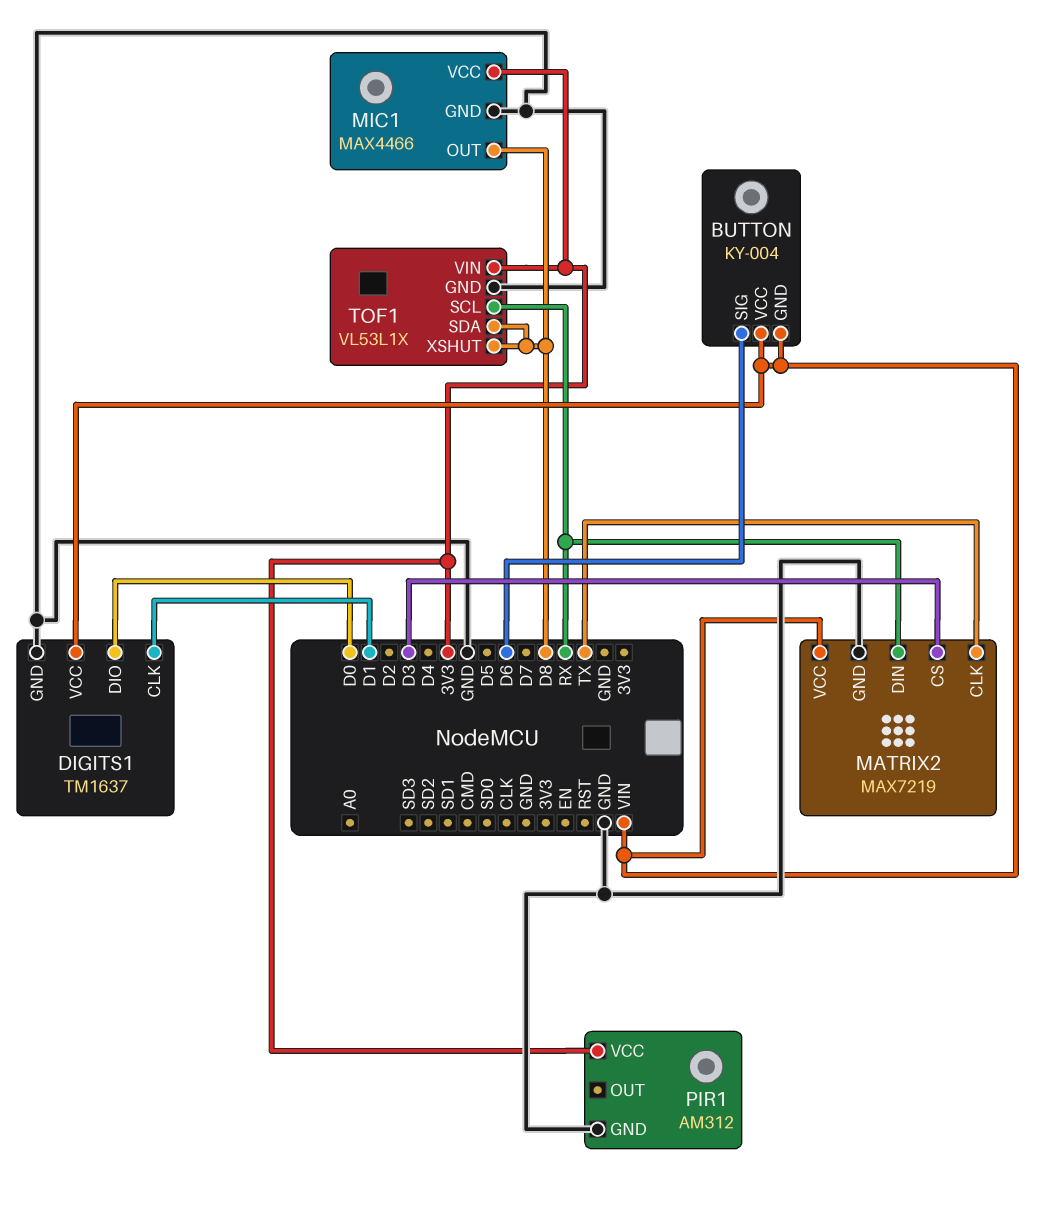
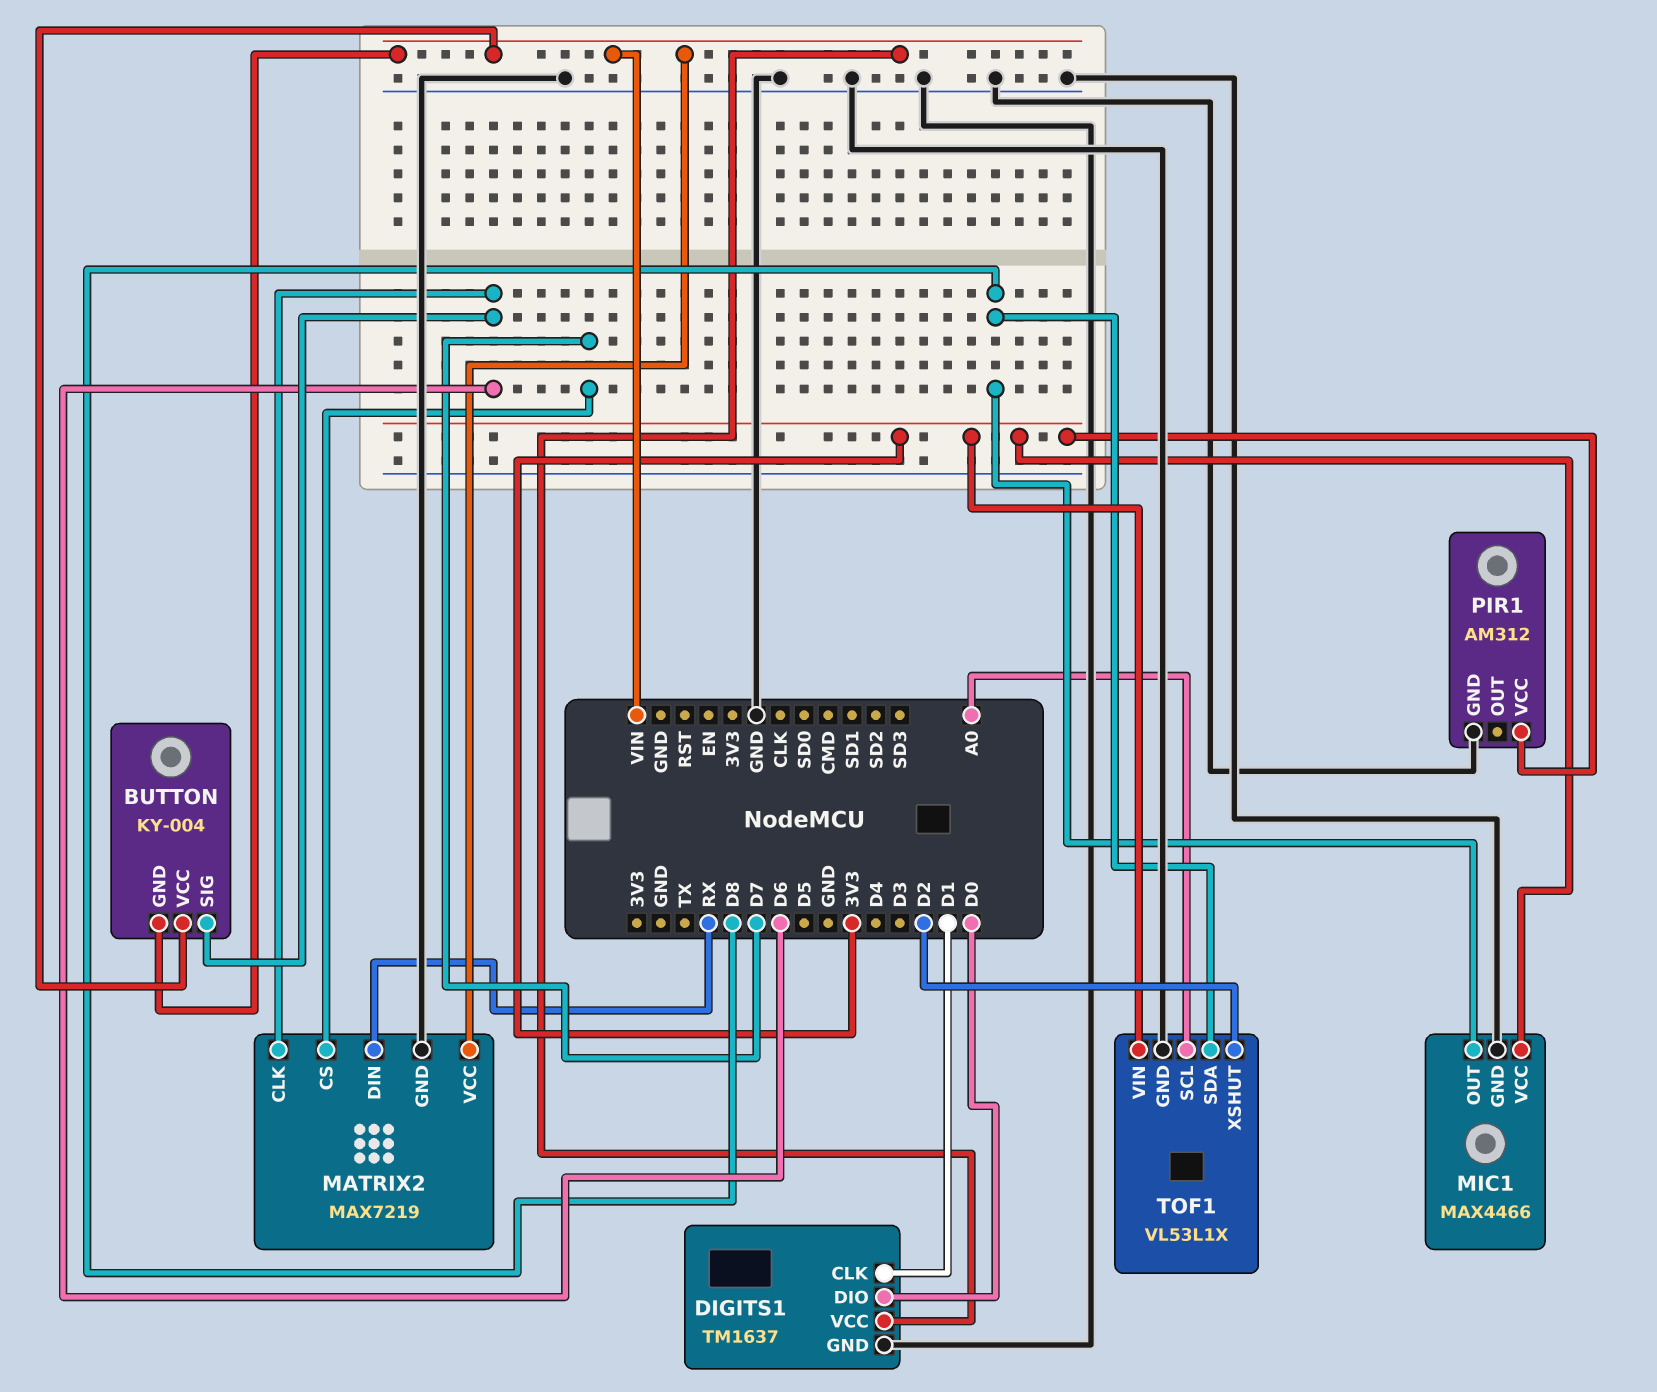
MATRIX2 pin CLK: TX -> D6
MATRIX2 pin CS: D3 -> D7
TOF1 pin SCL: RX -> A0
TOF1 pin XSHUT: D8 -> D2

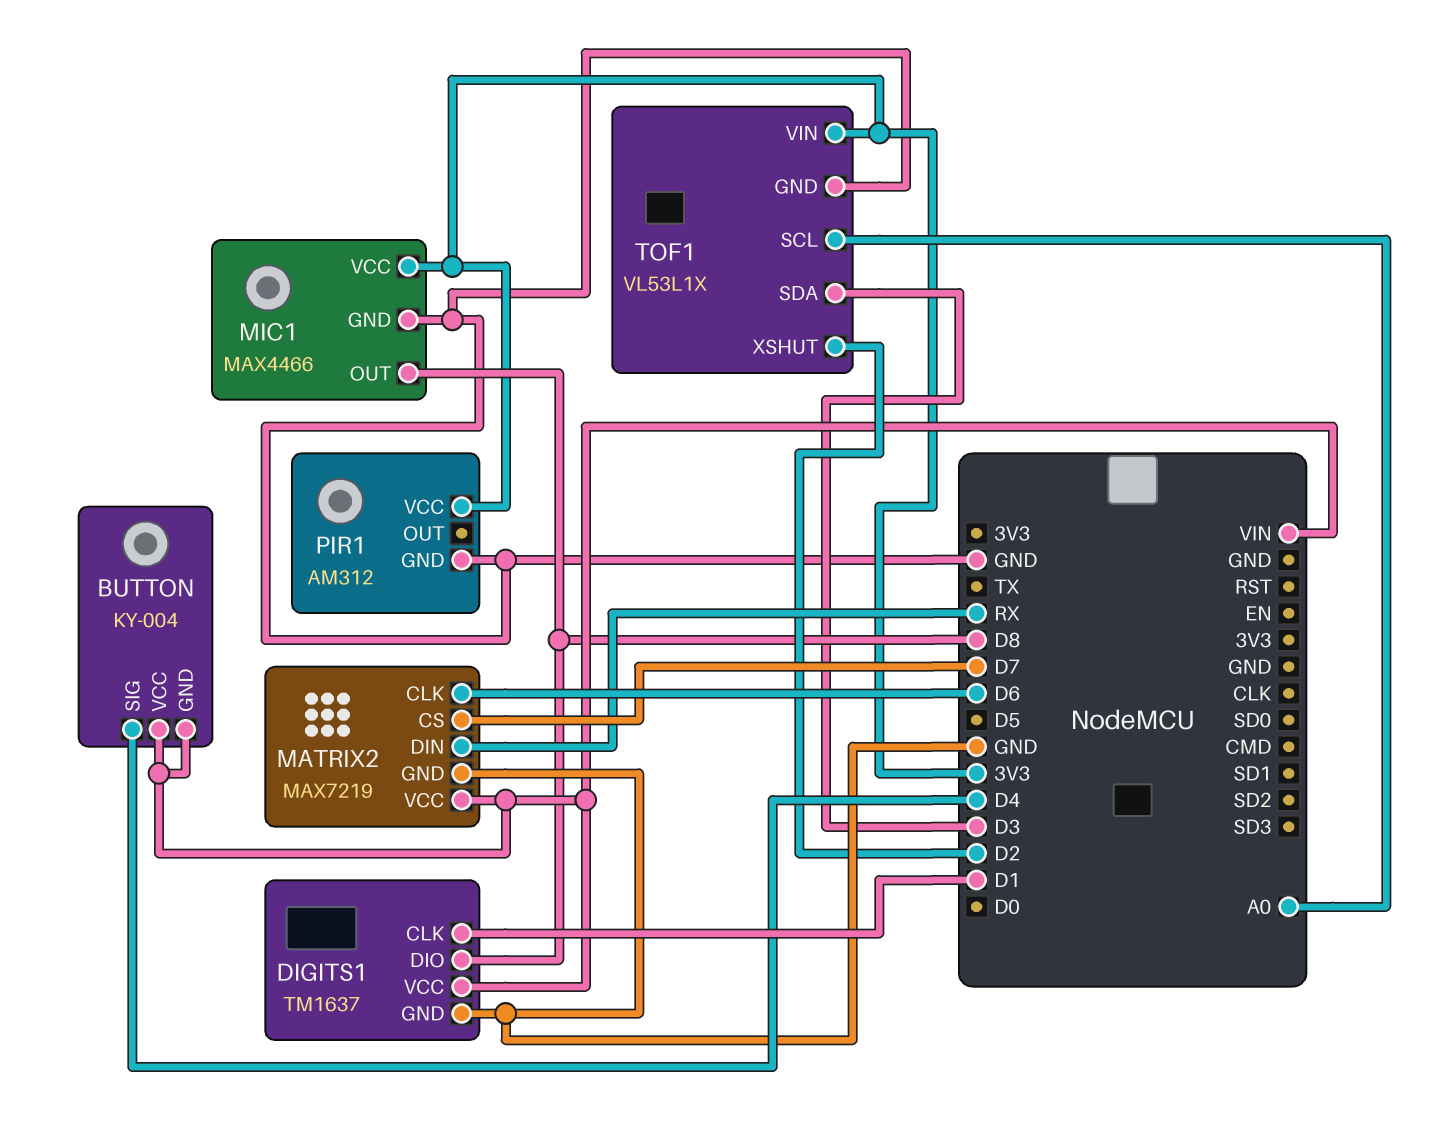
BUTTON pin SIG: D6 -> D4
DIGITS1 pin DIO: D0 -> D8
TOF1 pin SDA: D8 -> D3

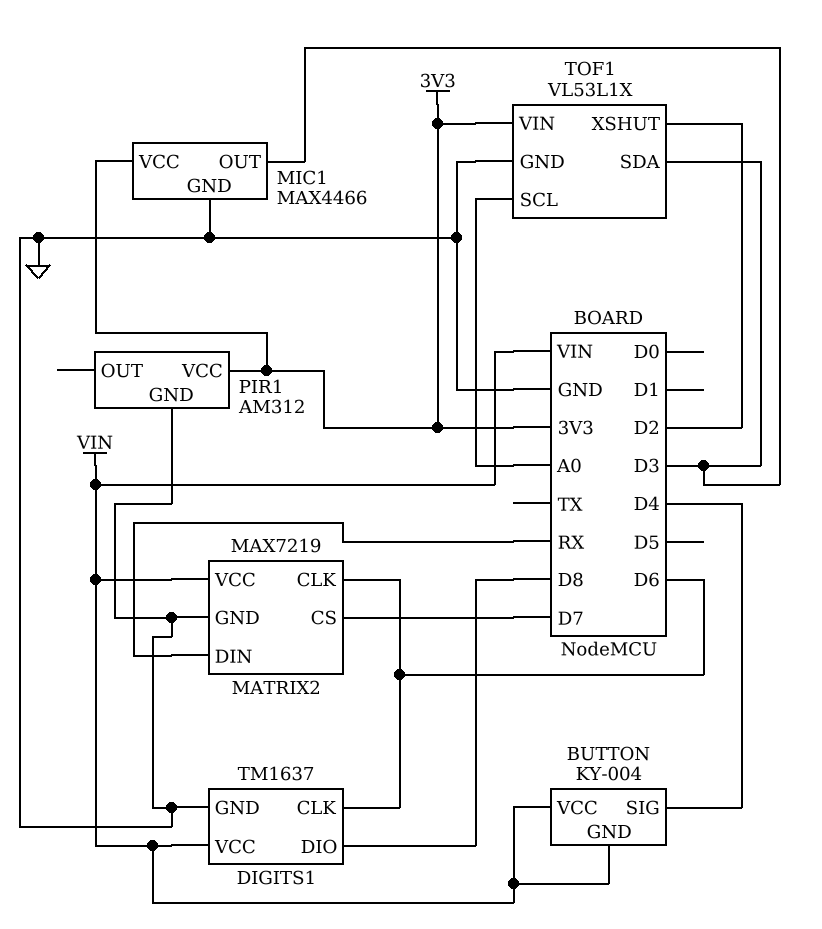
DIGITS1 pin CLK: D1 -> D6
MIC1 pin OUT: D8 -> D3

